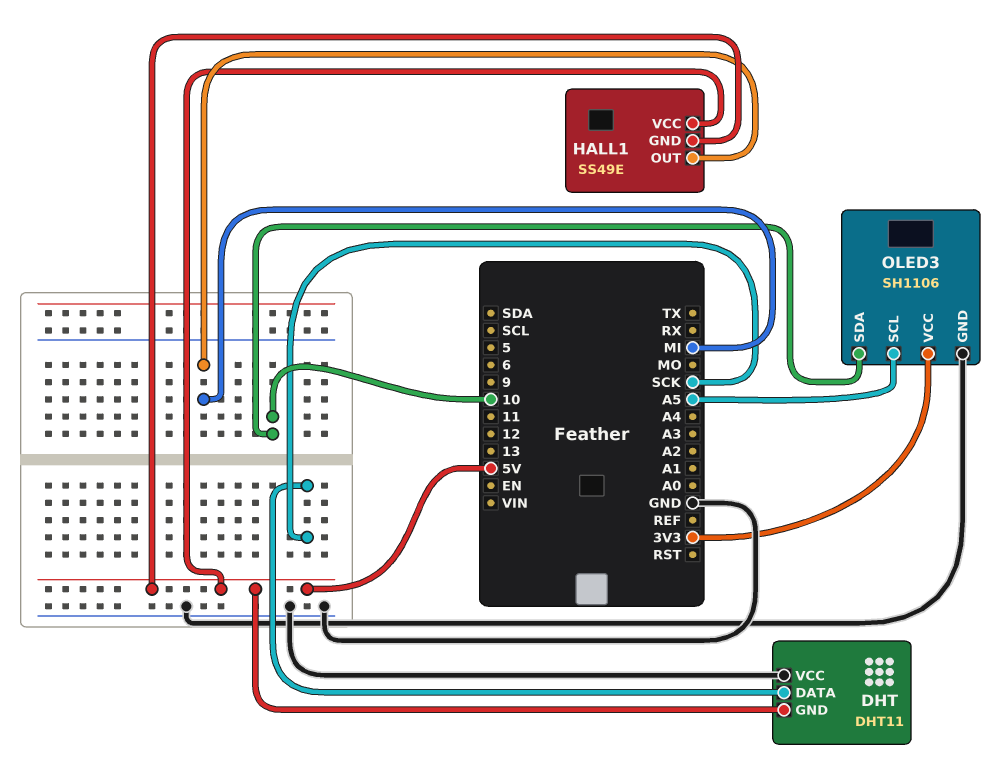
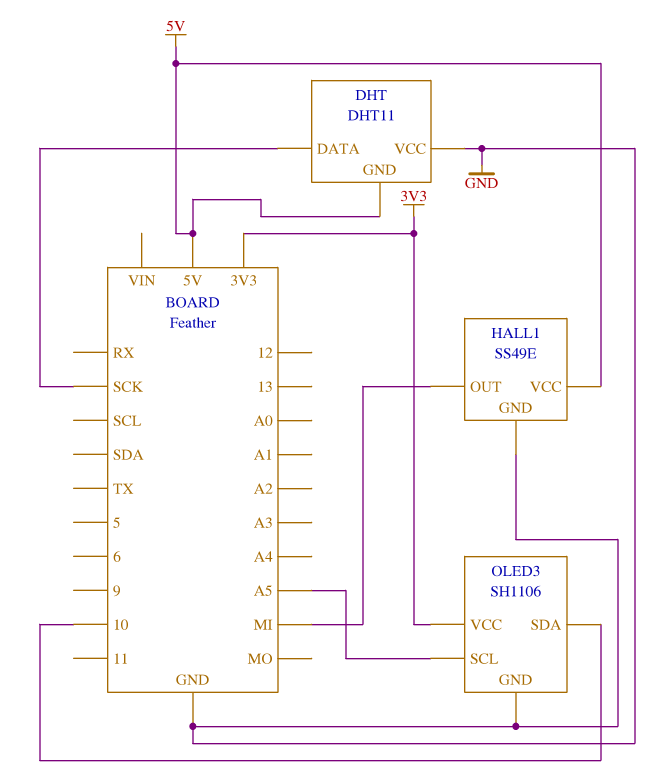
HALL1 pin GND: 5V -> GND

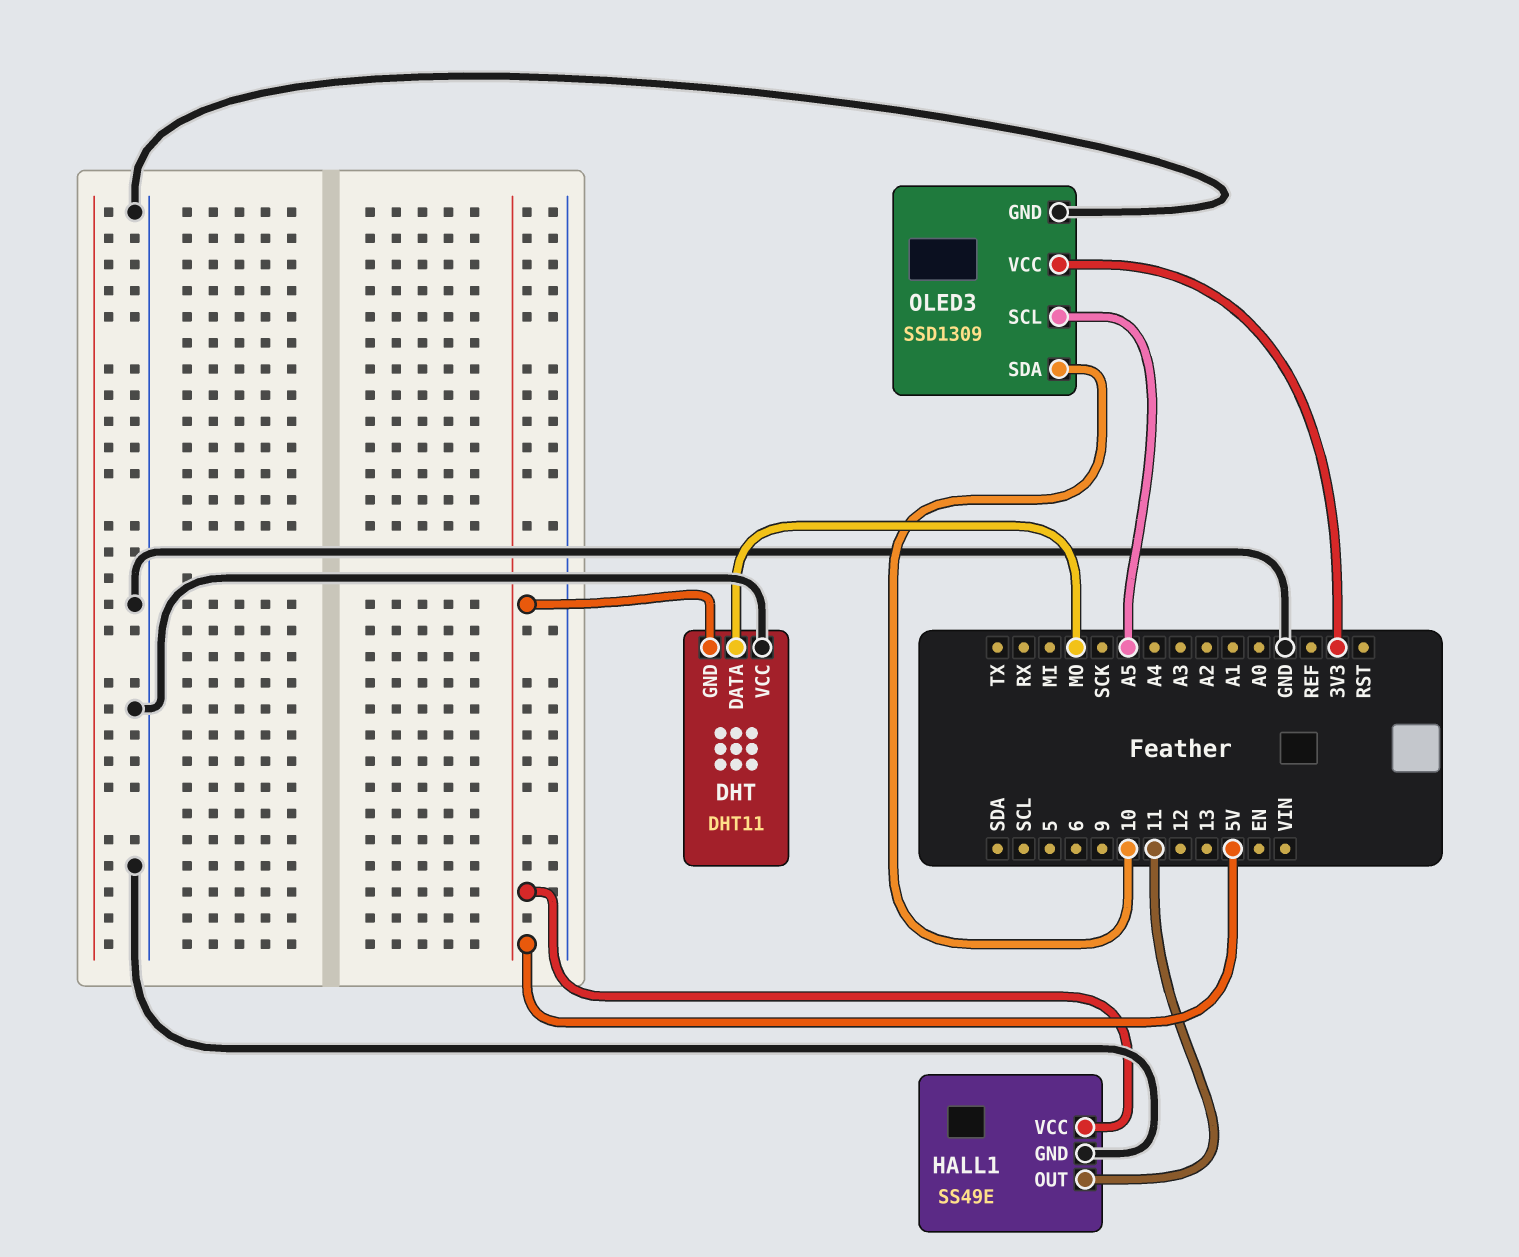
DHT pin DATA: SCK -> MO
HALL1 pin OUT: MI -> 11
OLED3: SH1106 -> SSD1309

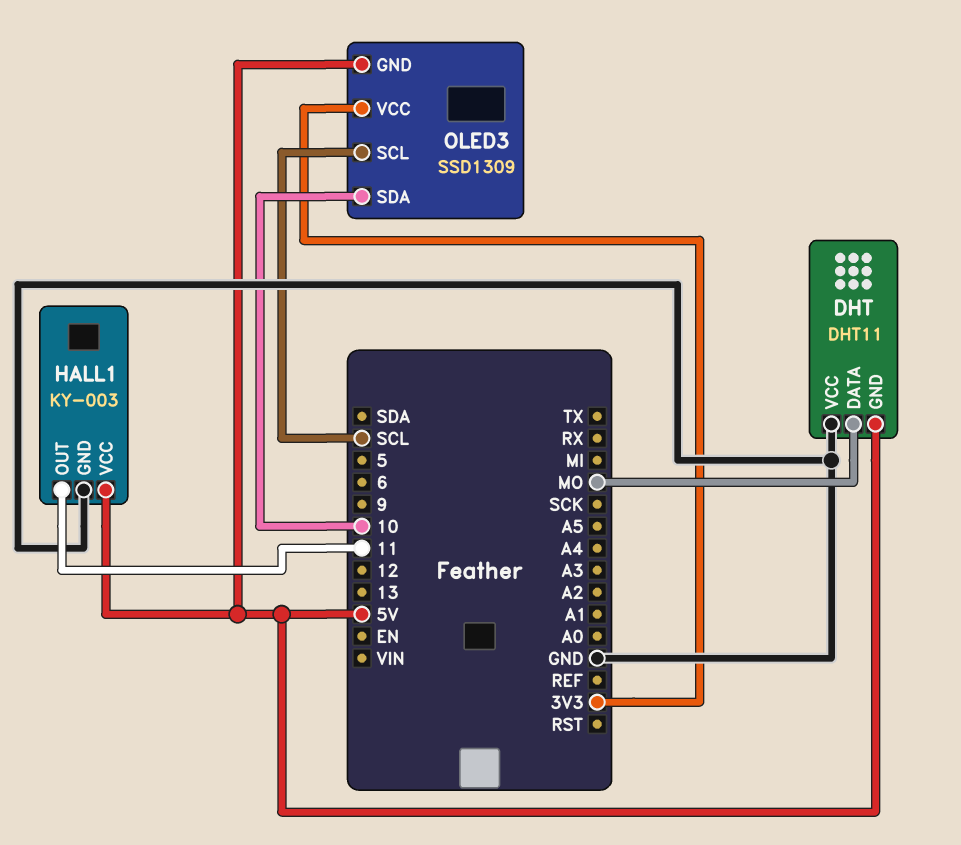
HALL1: SS49E -> KY-003
OLED3 pin GND: GND -> 5V
OLED3 pin SCL: A5 -> SCL

